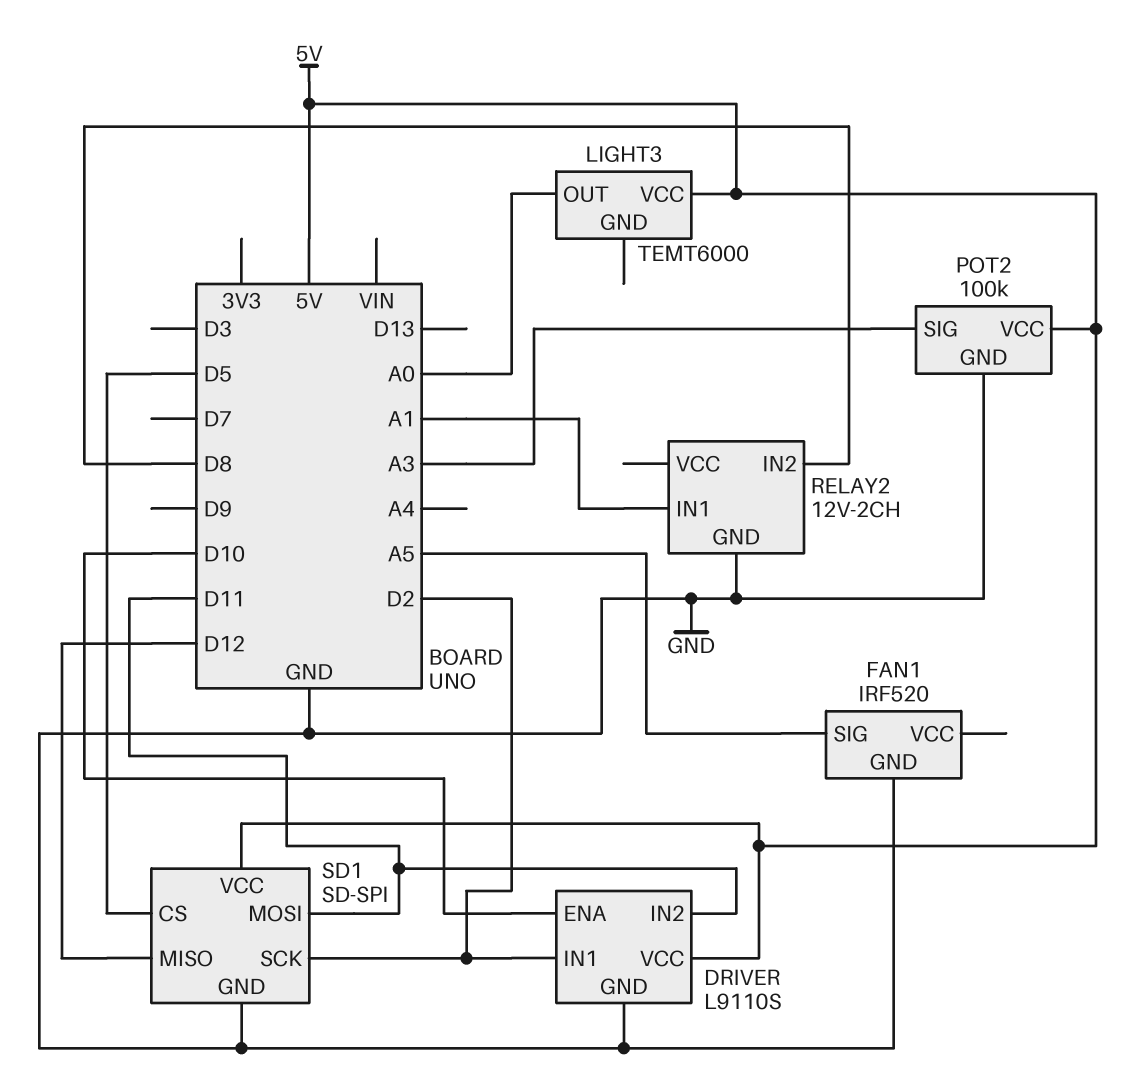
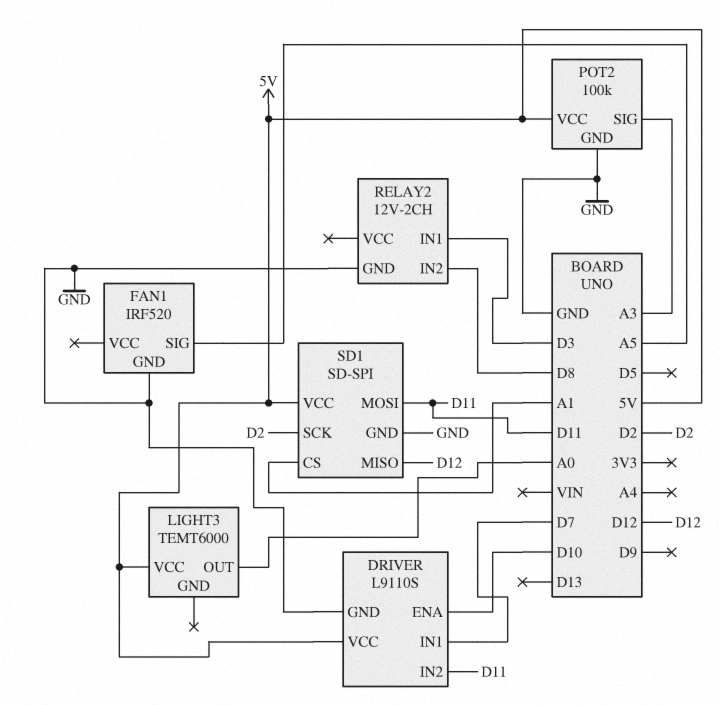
DRIVER pin IN1: D2 -> D7
RELAY2 pin IN1: A1 -> D3
SD1 pin CS: D5 -> A1

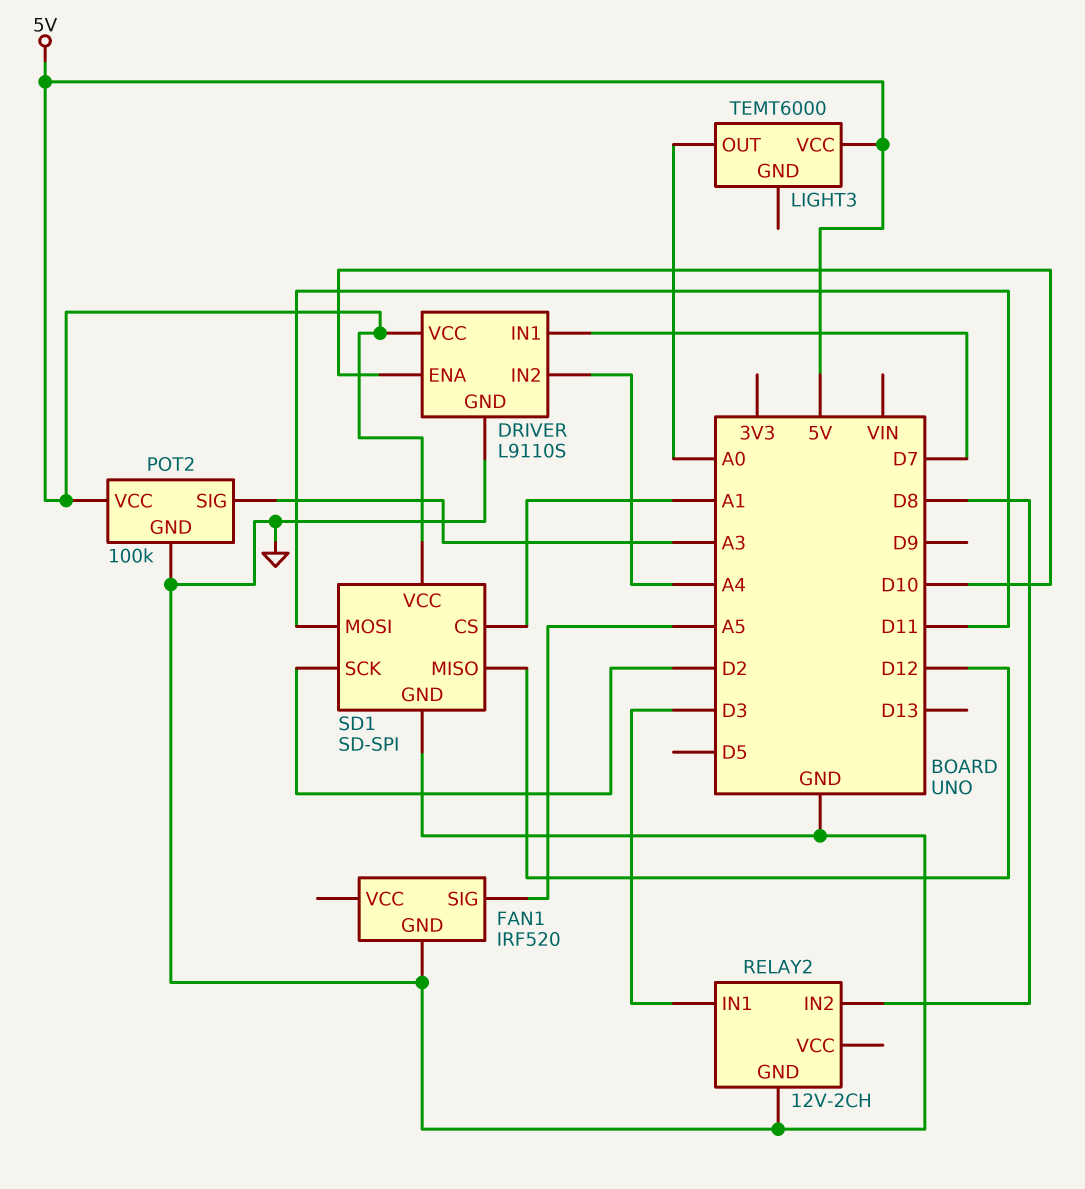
DRIVER pin IN2: D11 -> A4

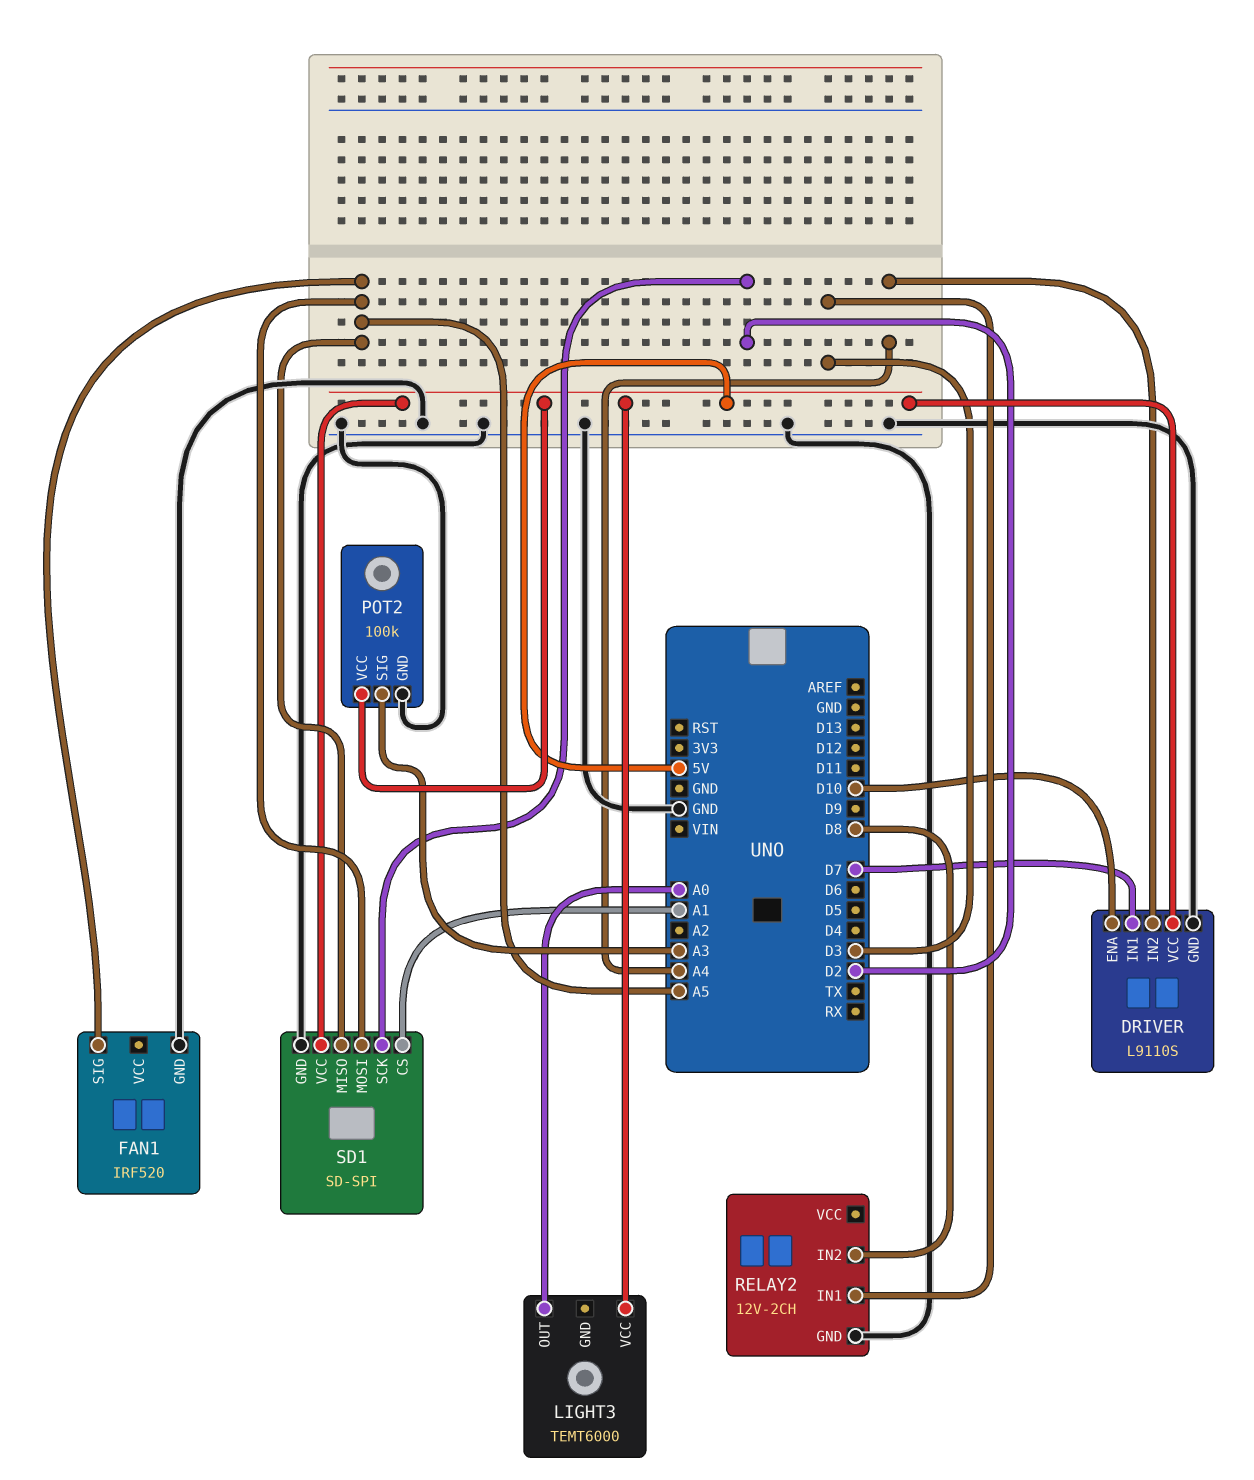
SD1 pin MISO: D12 -> A5
SD1 pin MOSI: D11 -> A5

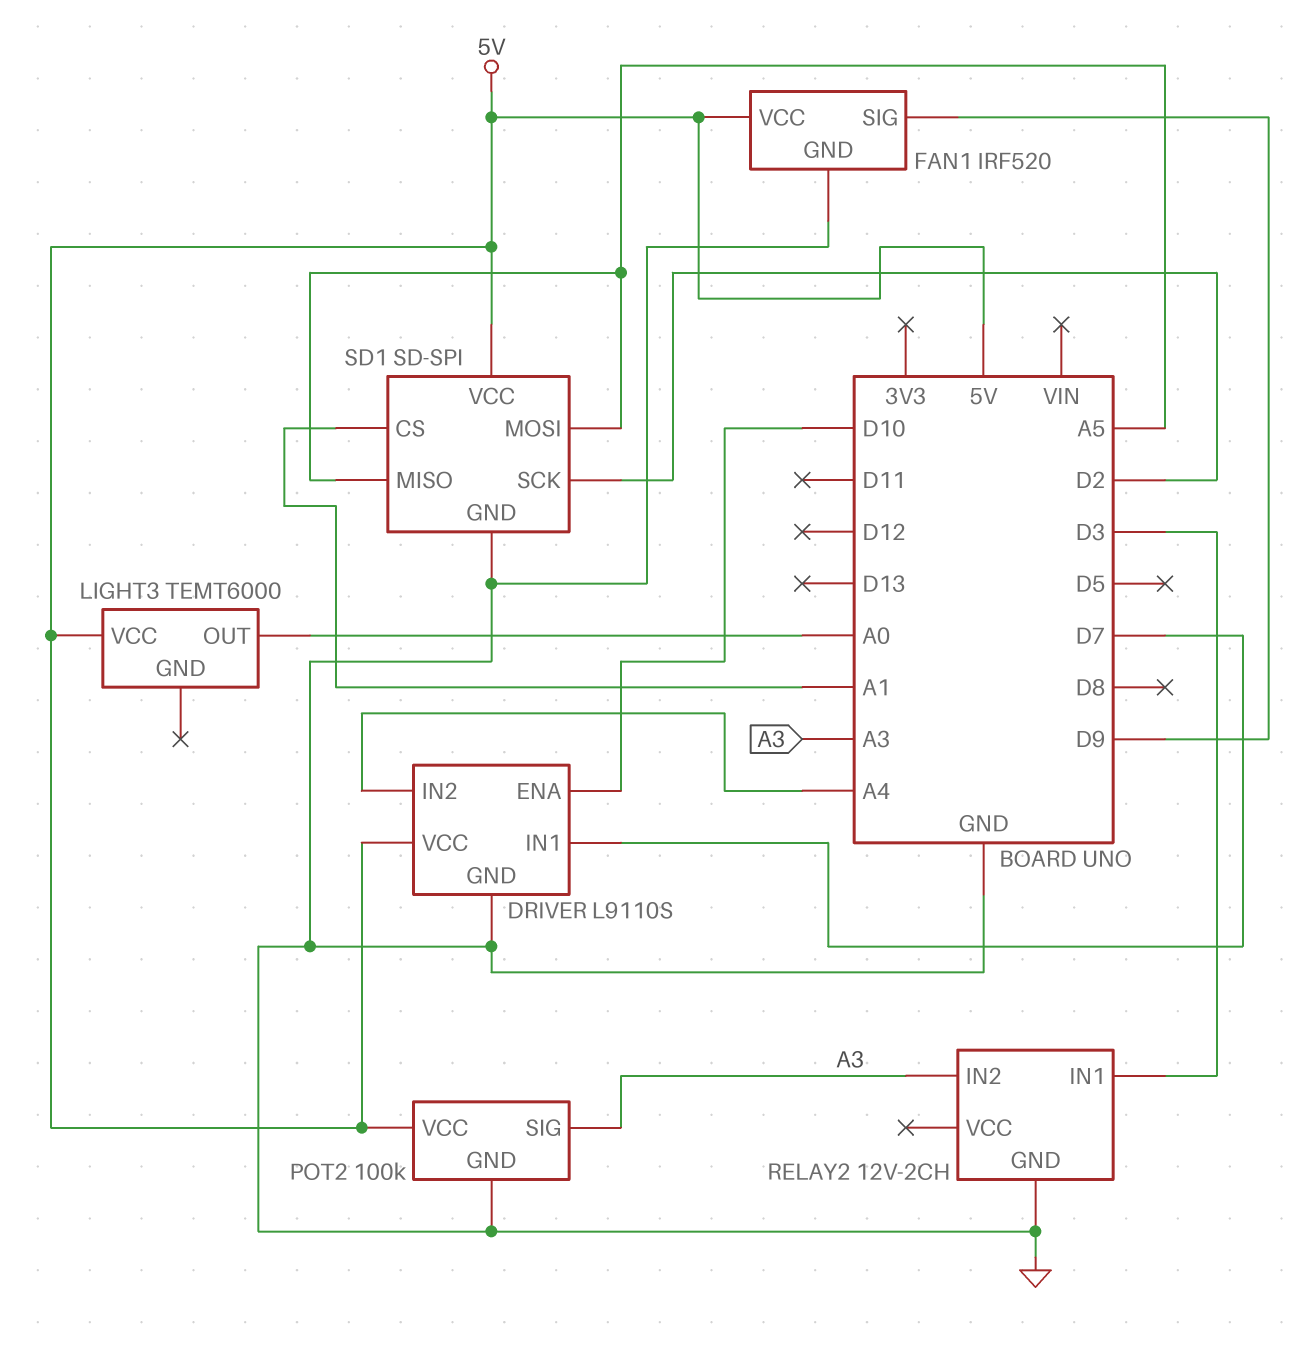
FAN1 pin SIG: A5 -> D9
FAN1 pin VCC: none -> 5V
RELAY2 pin IN2: D8 -> A3

